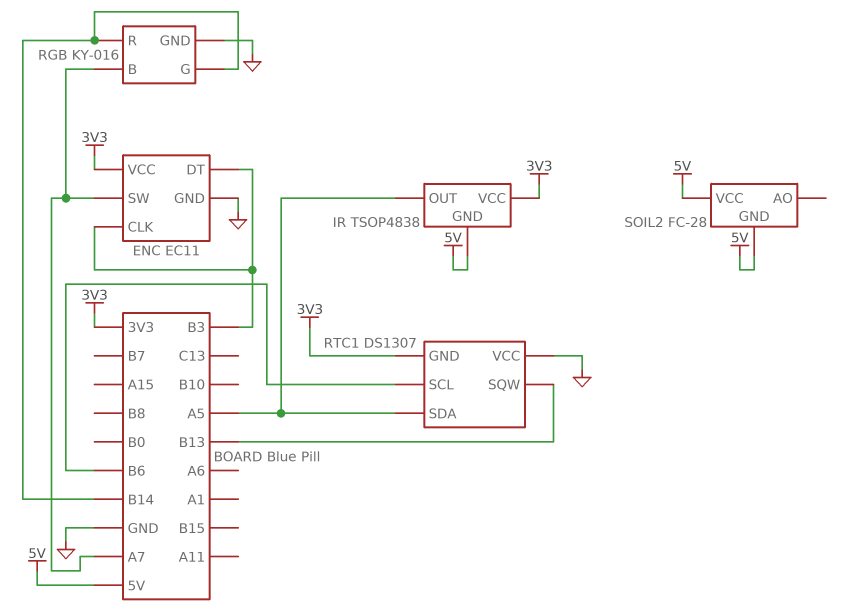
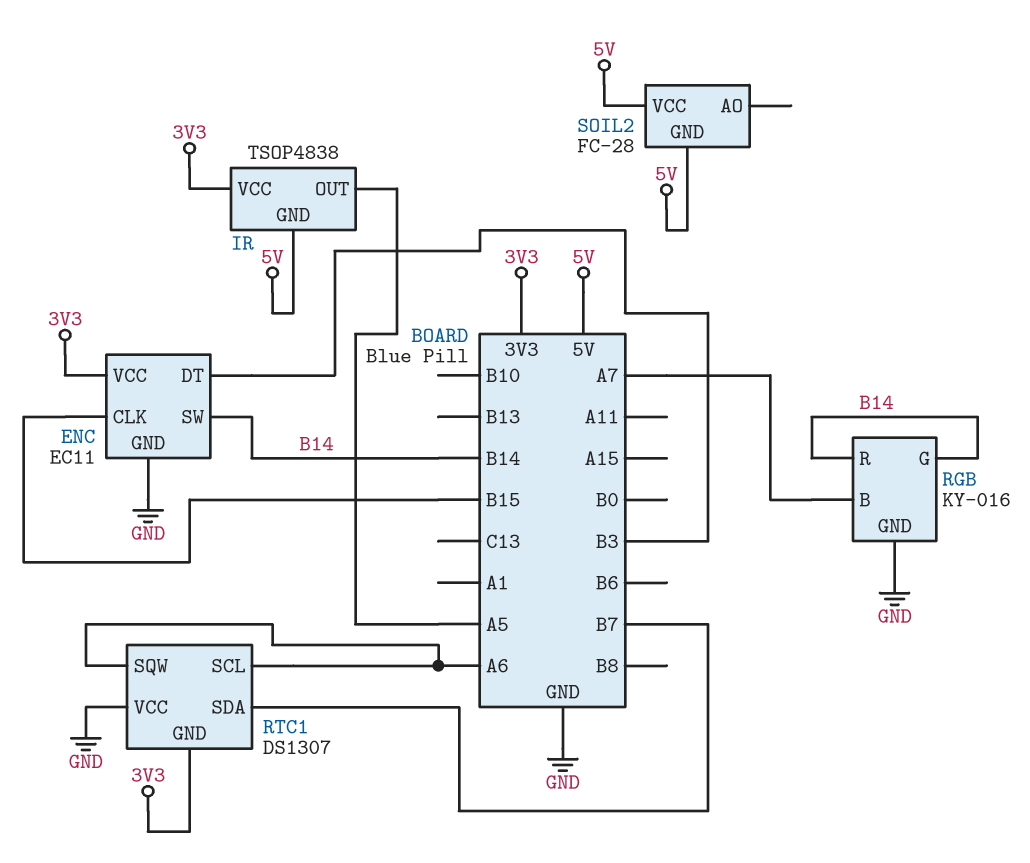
ENC pin CLK: B3 -> B15
ENC pin SW: A7 -> B14
RTC1 pin SCL: B6 -> A6
RTC1 pin SDA: A5 -> B7
RTC1 pin SQW: B13 -> A6

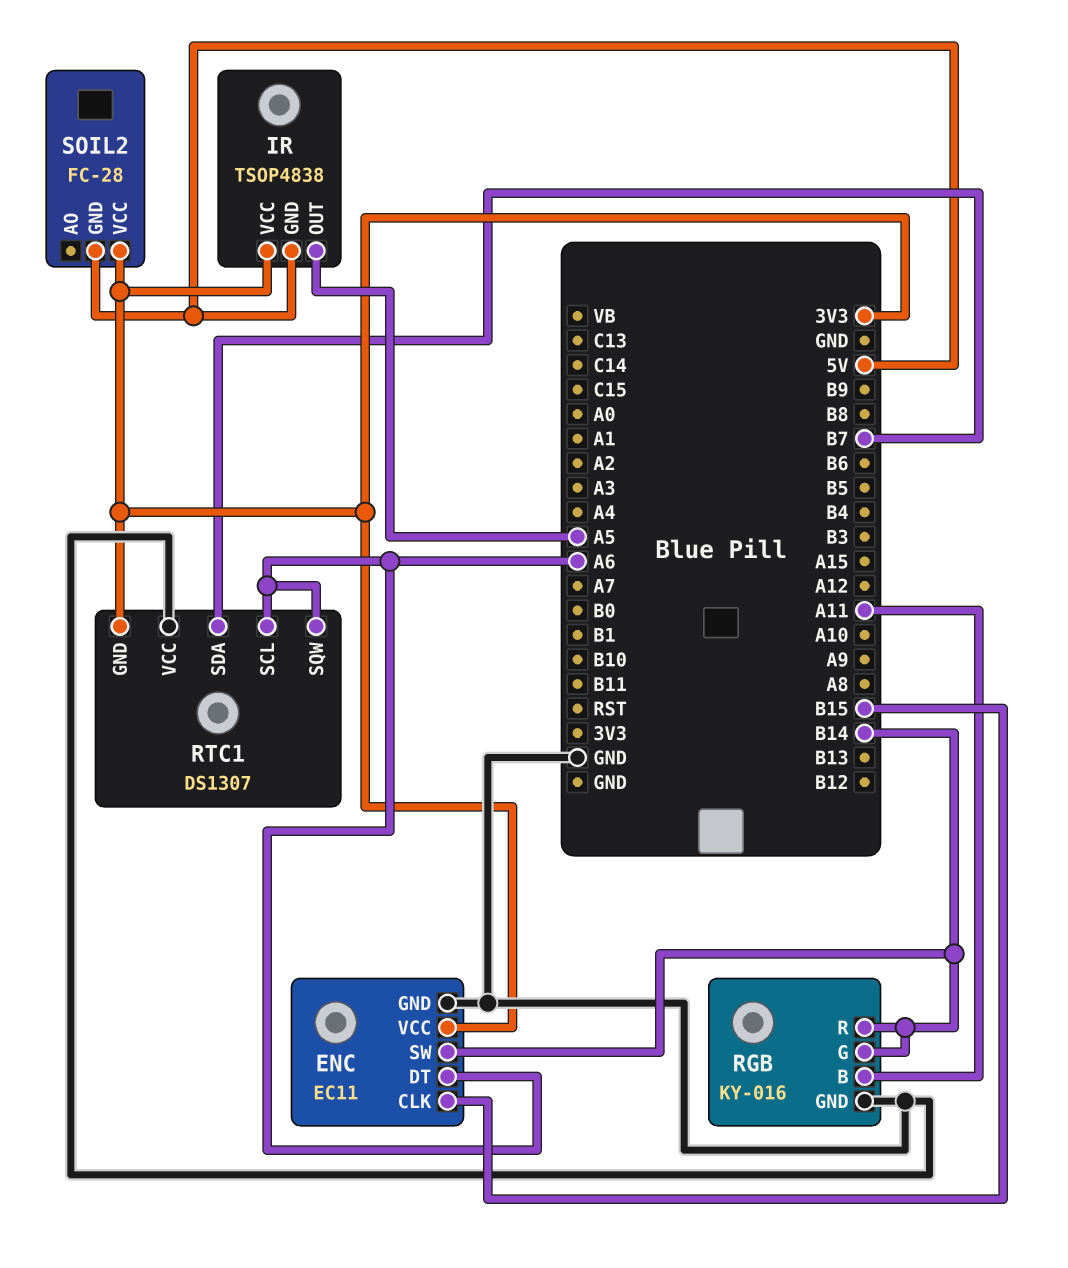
ENC pin DT: B3 -> A6
RGB pin B: A7 -> A11
SOIL2 pin VCC: 5V -> 3V3

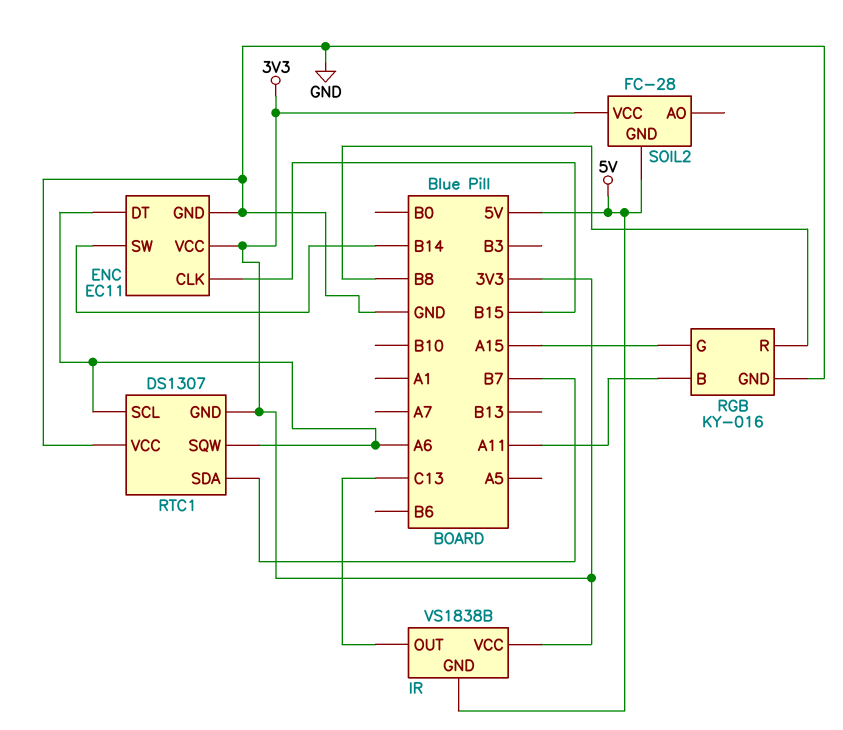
IR: TSOP4838 -> VS1838B
IR pin OUT: A5 -> C13
RGB pin G: B14 -> A15
RGB pin R: B14 -> B8

